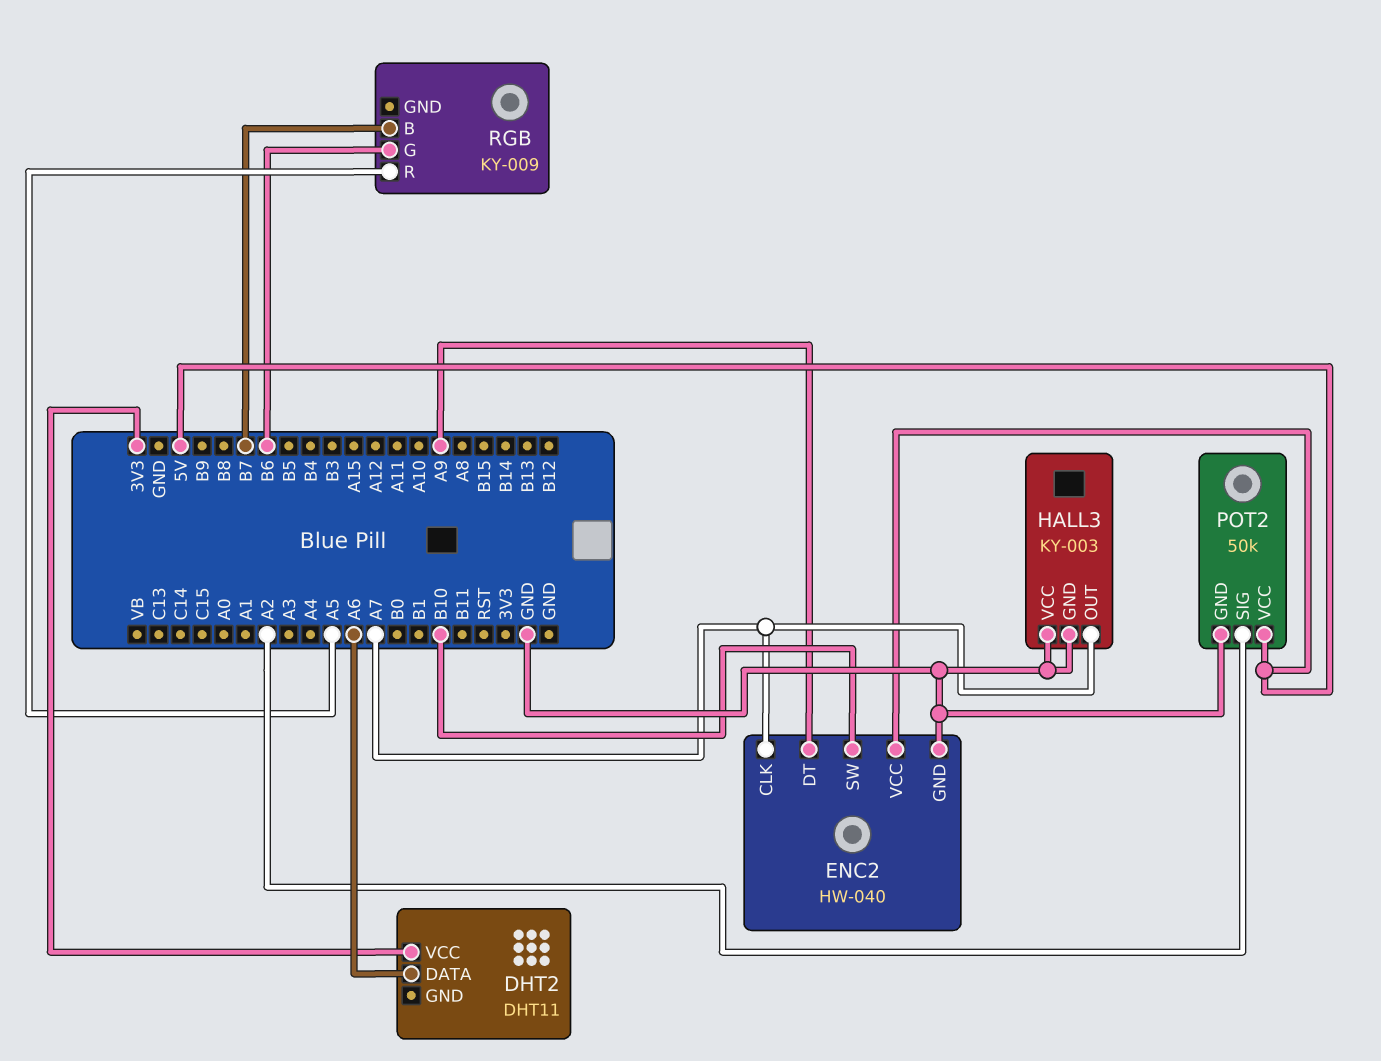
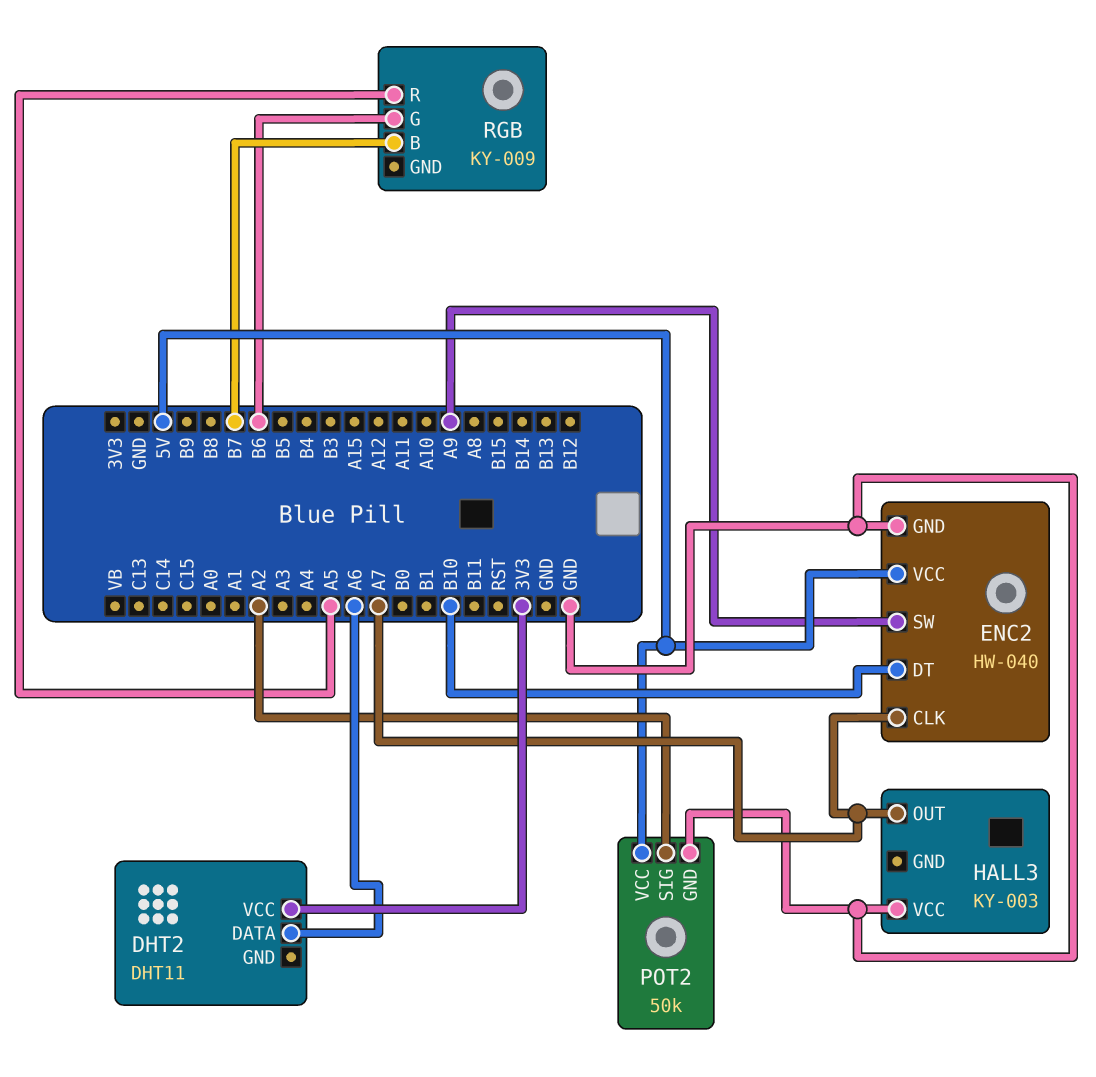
ENC2 pin DT: A9 -> B10
ENC2 pin SW: B10 -> A9
HALL3 pin GND: GND -> none

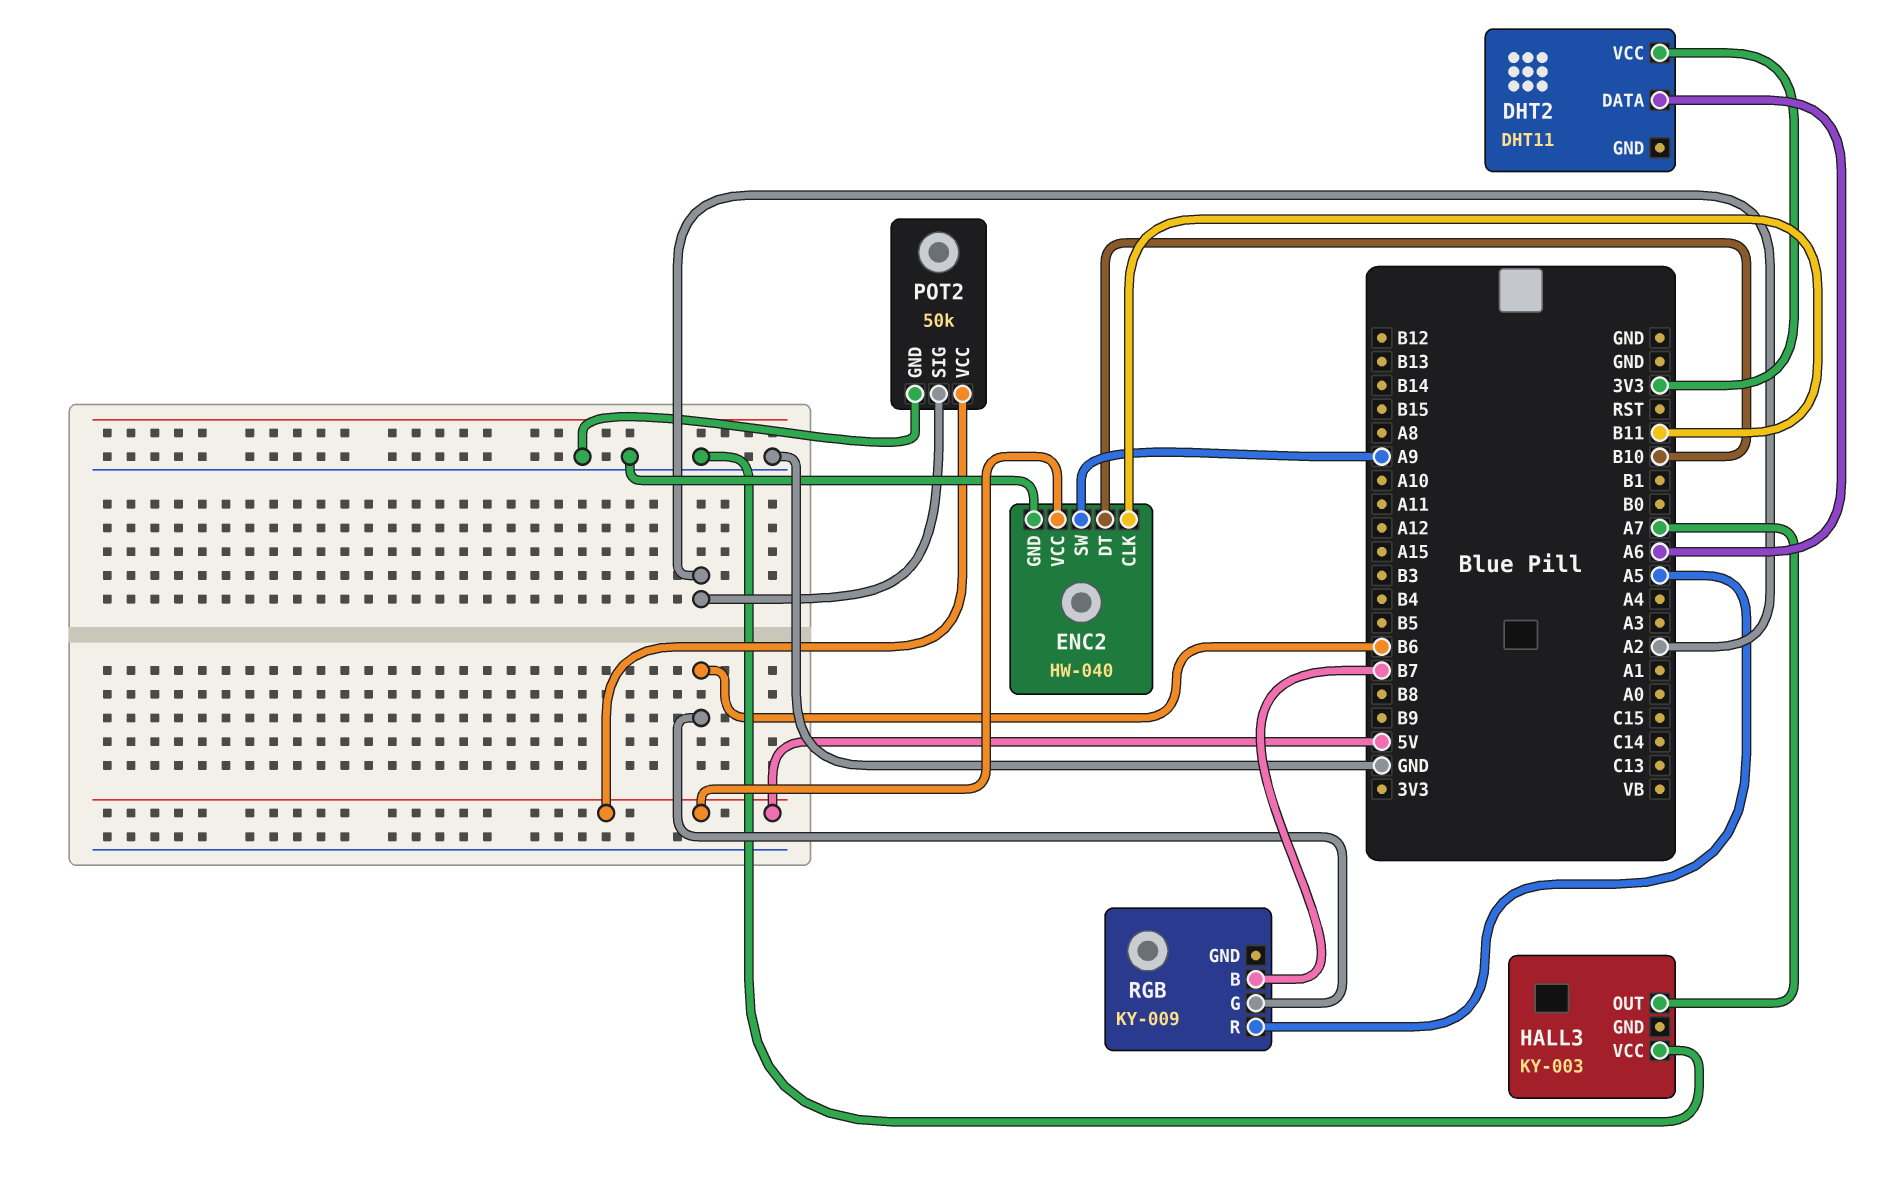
ENC2 pin CLK: A7 -> B11

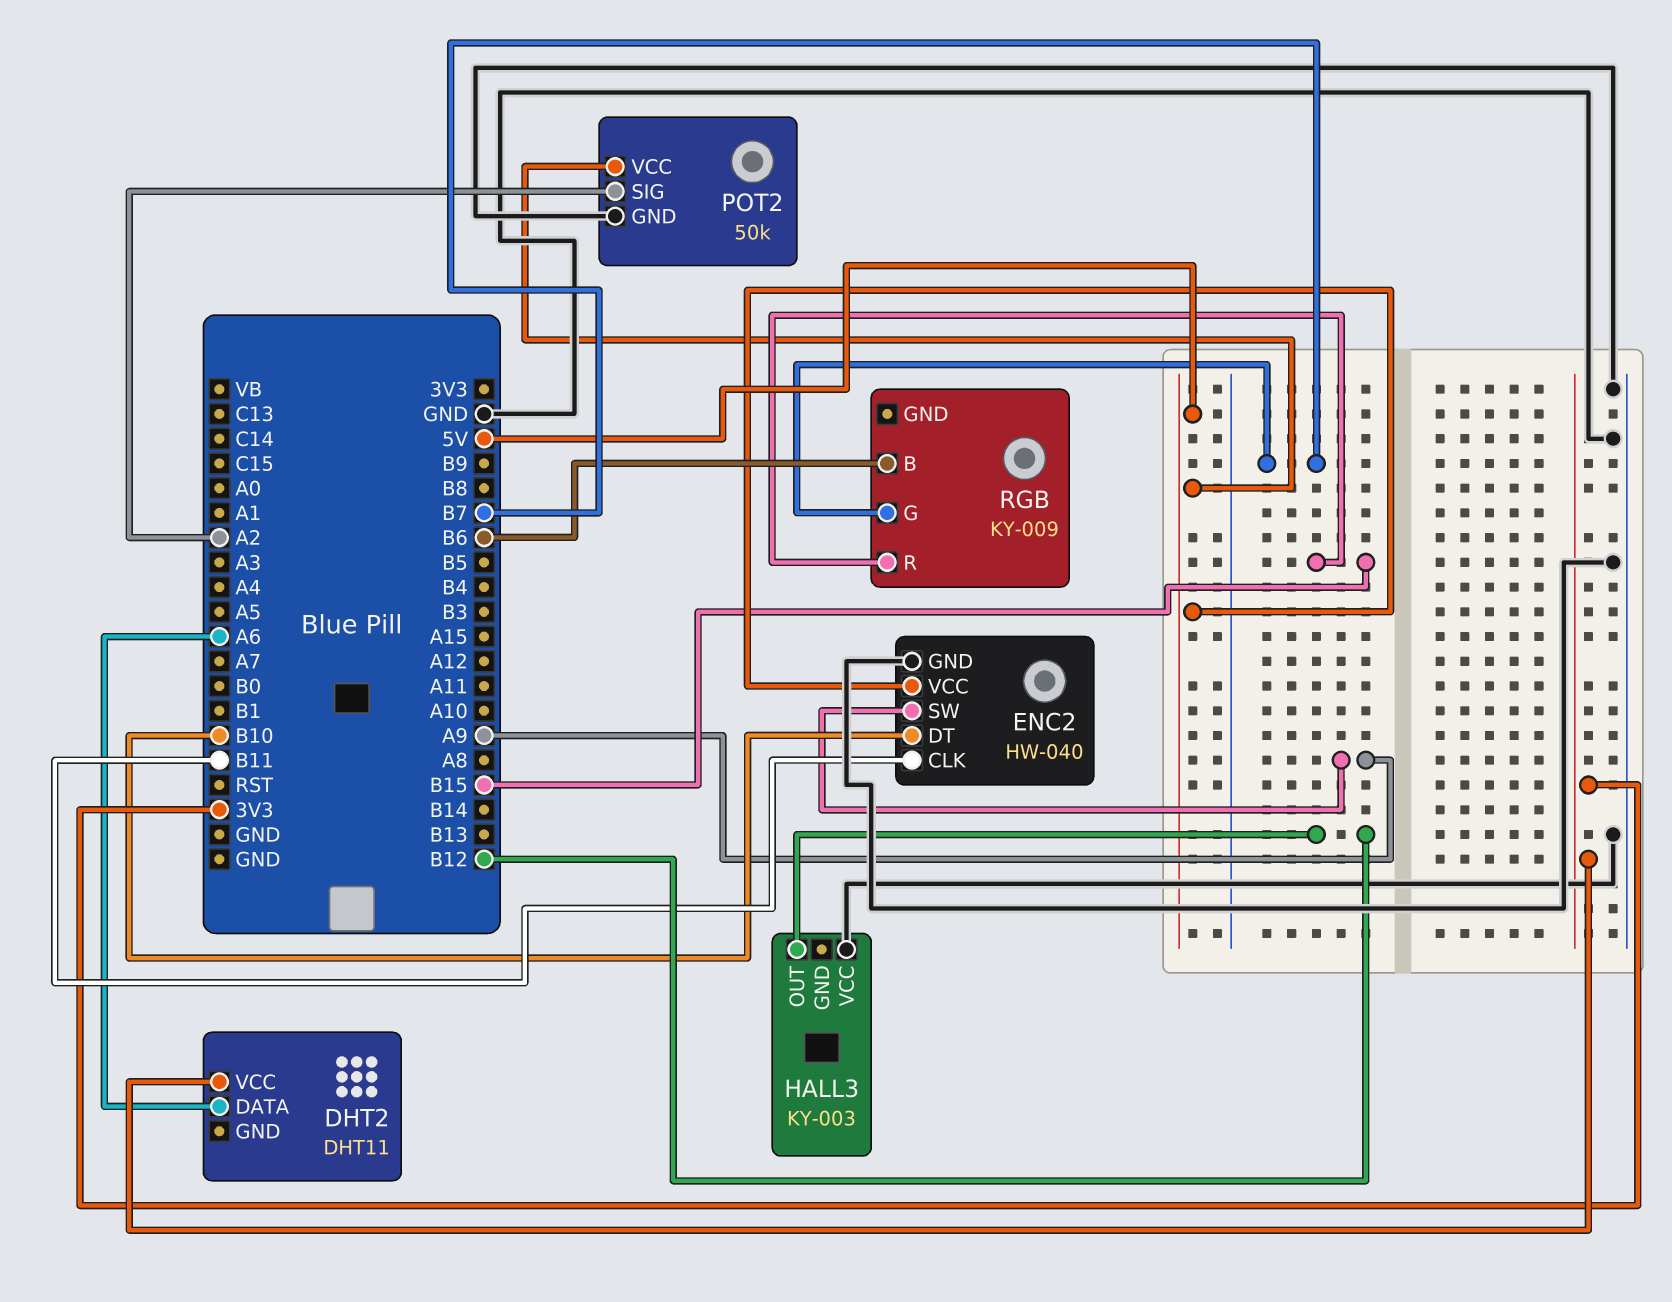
HALL3 pin OUT: A7 -> B12
RGB pin B: B7 -> B6
RGB pin G: B6 -> B7
RGB pin R: A5 -> B15

